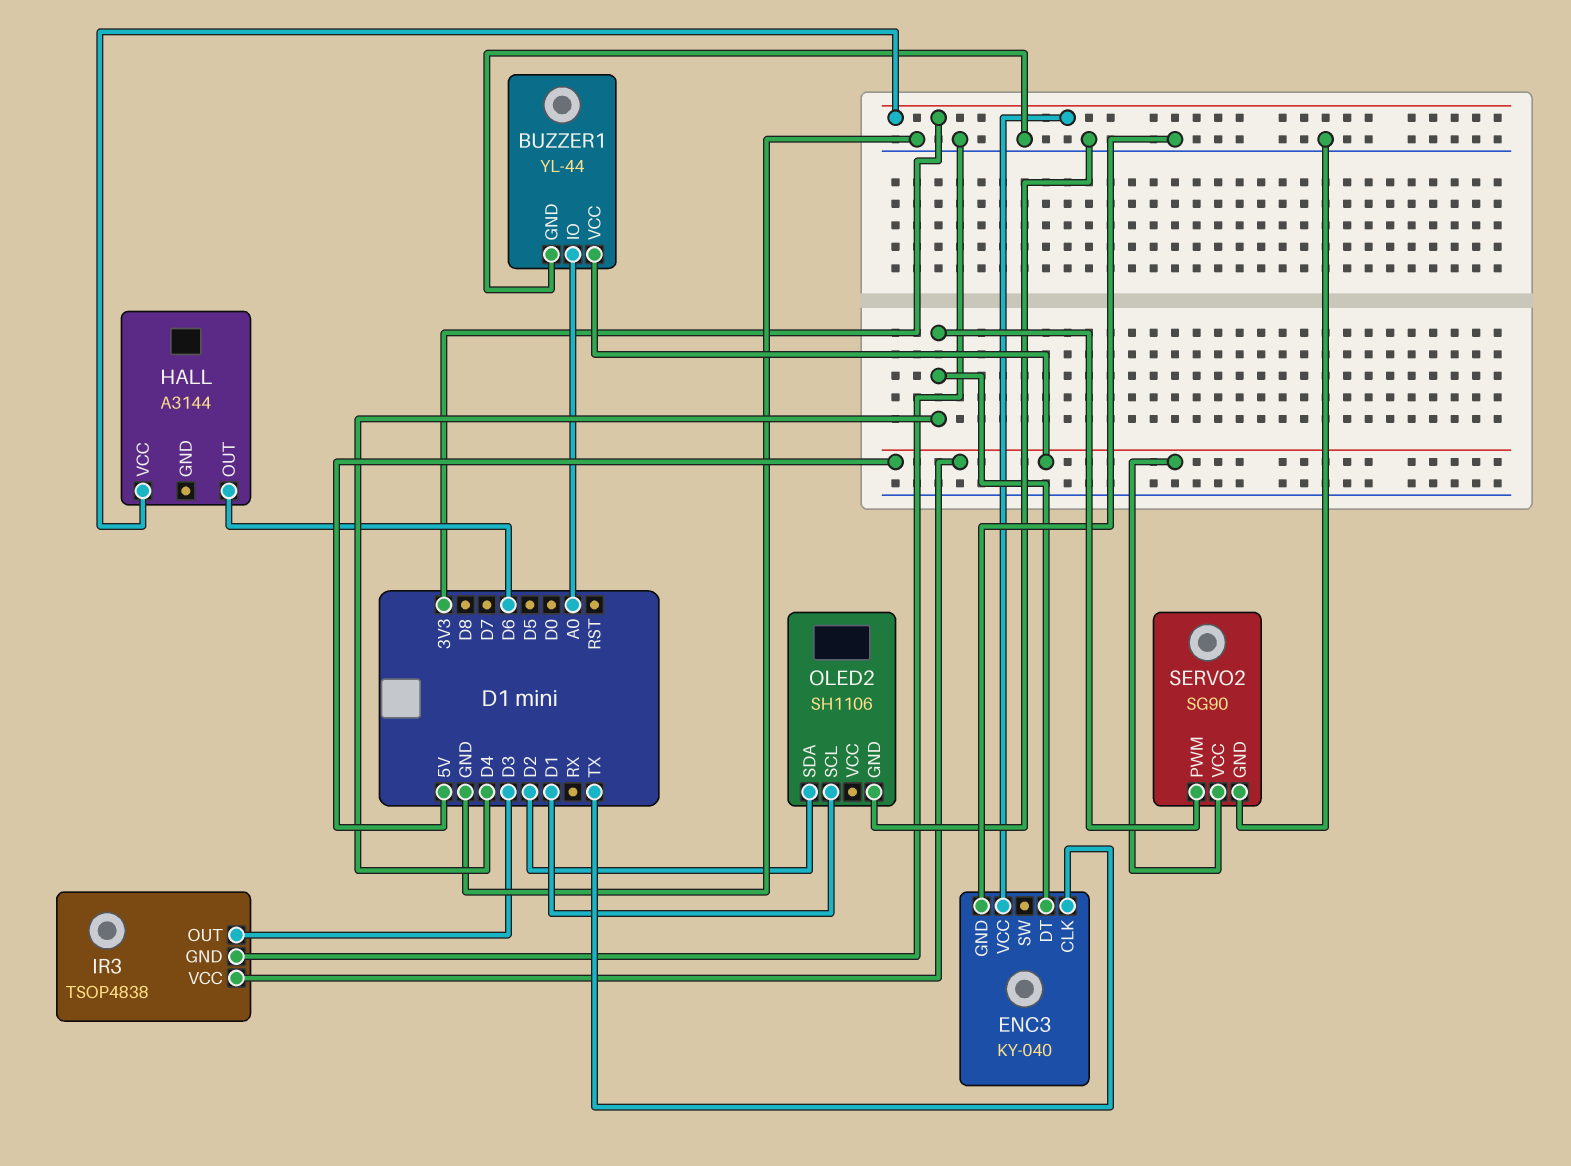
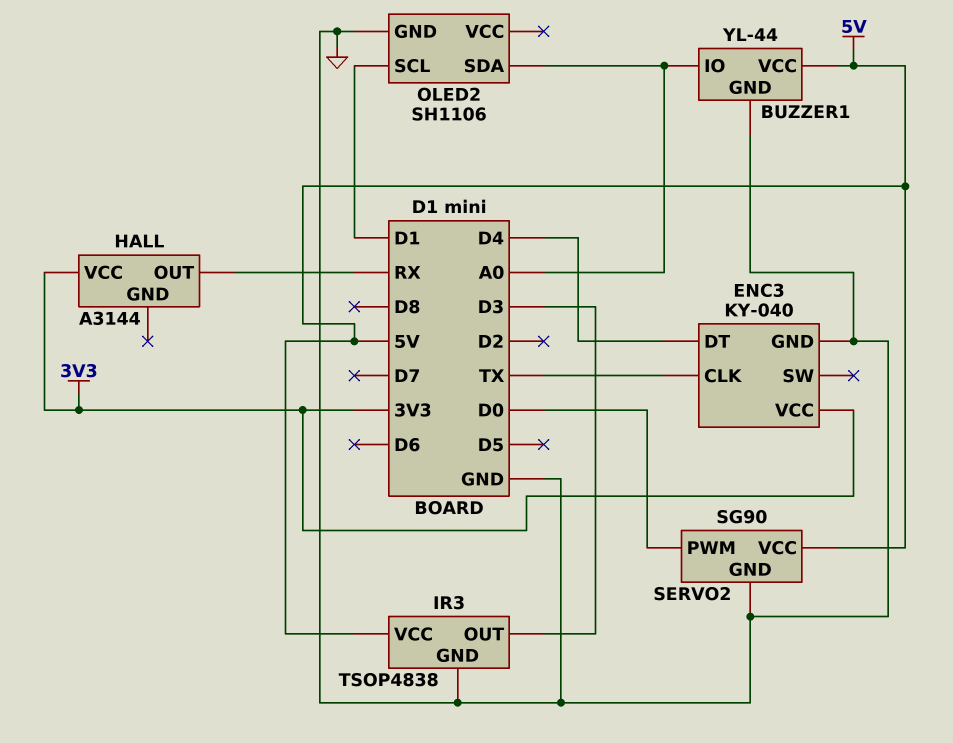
HALL pin OUT: D6 -> RX
OLED2 pin SDA: D2 -> A0
SERVO2 pin PWM: D4 -> D0

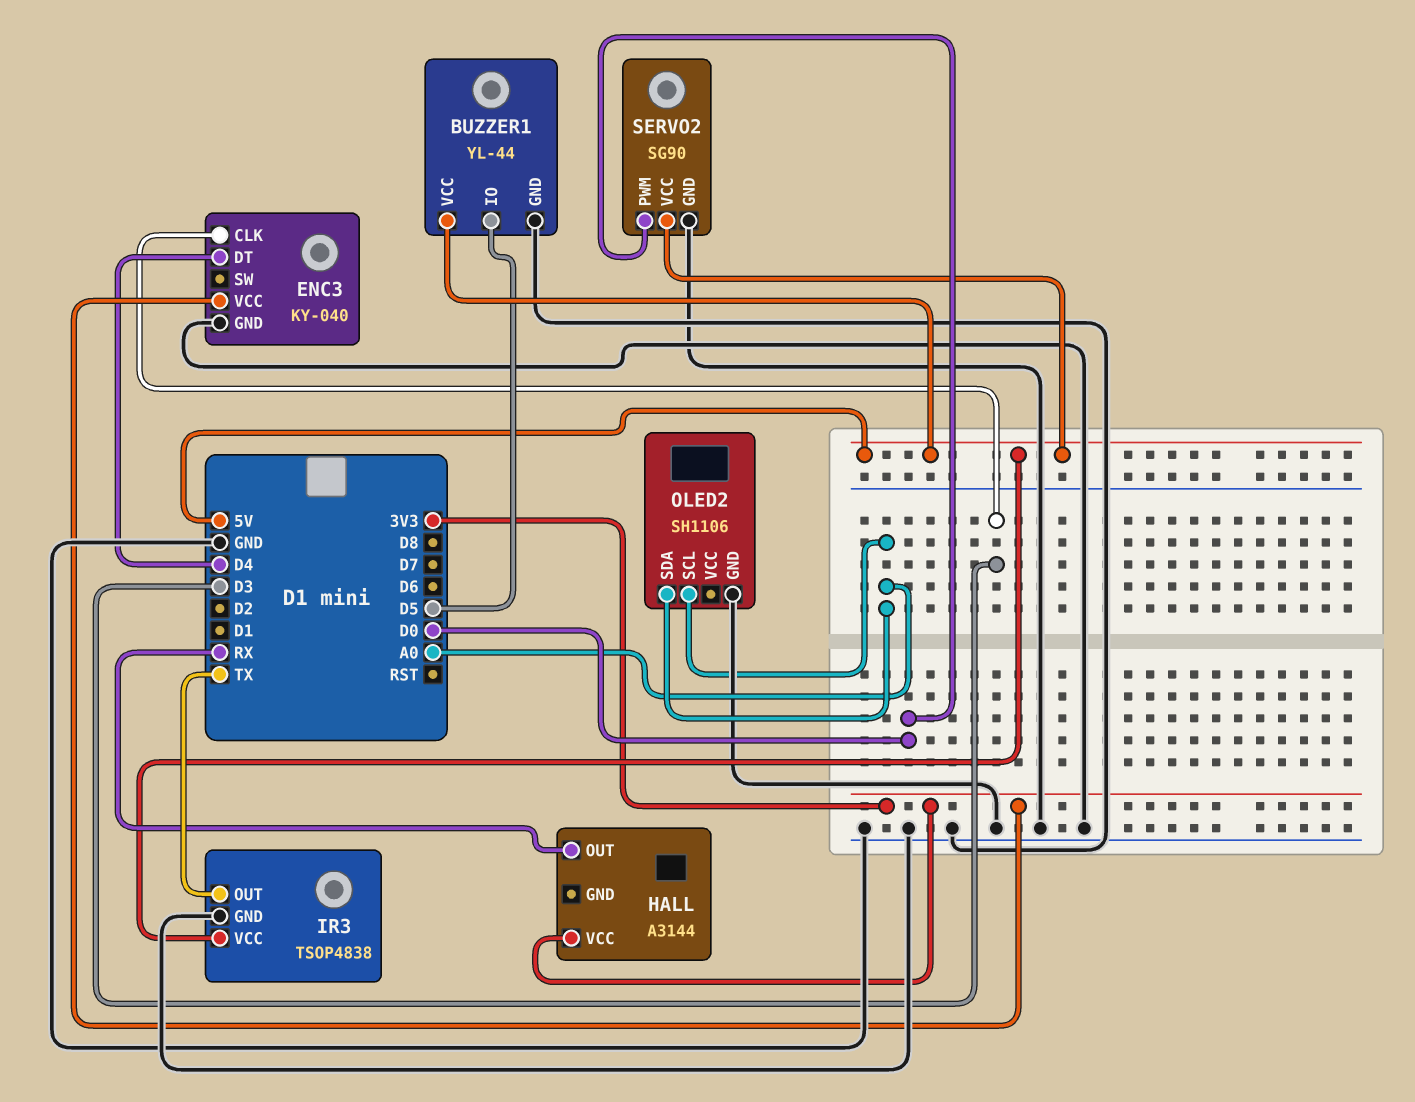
BUZZER1 pin IO: A0 -> D5
ENC3 pin CLK: TX -> D3
IR3 pin OUT: D3 -> TX
OLED2 pin SCL: D1 -> A0

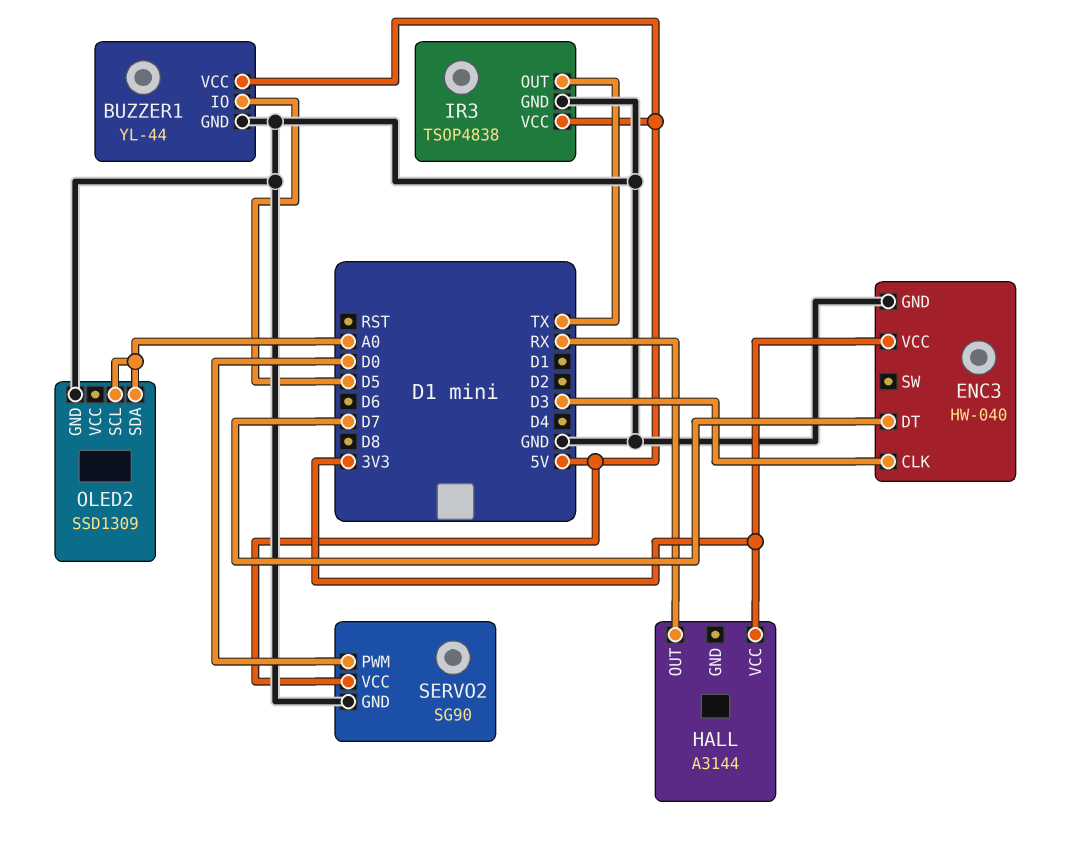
ENC3: KY-040 -> HW-040
ENC3 pin DT: D4 -> D7
OLED2: SH1106 -> SSD1309

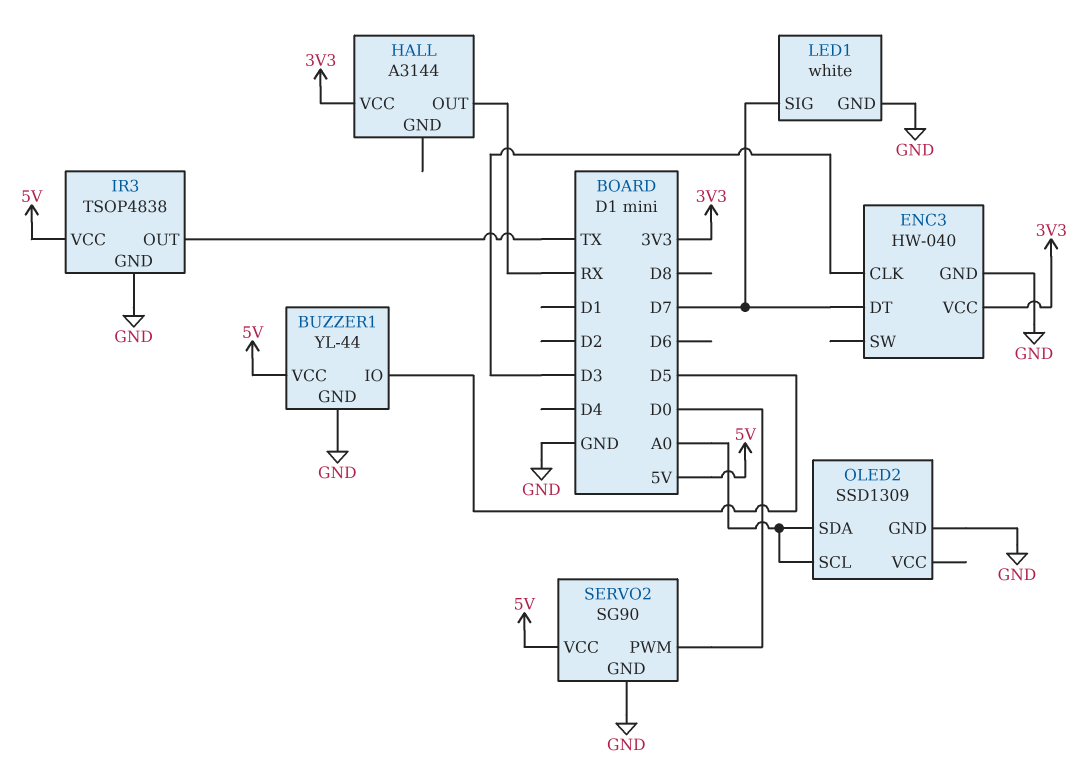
LED1: none -> white
LED1 pin GND: none -> GND
LED1 pin SIG: none -> D7

